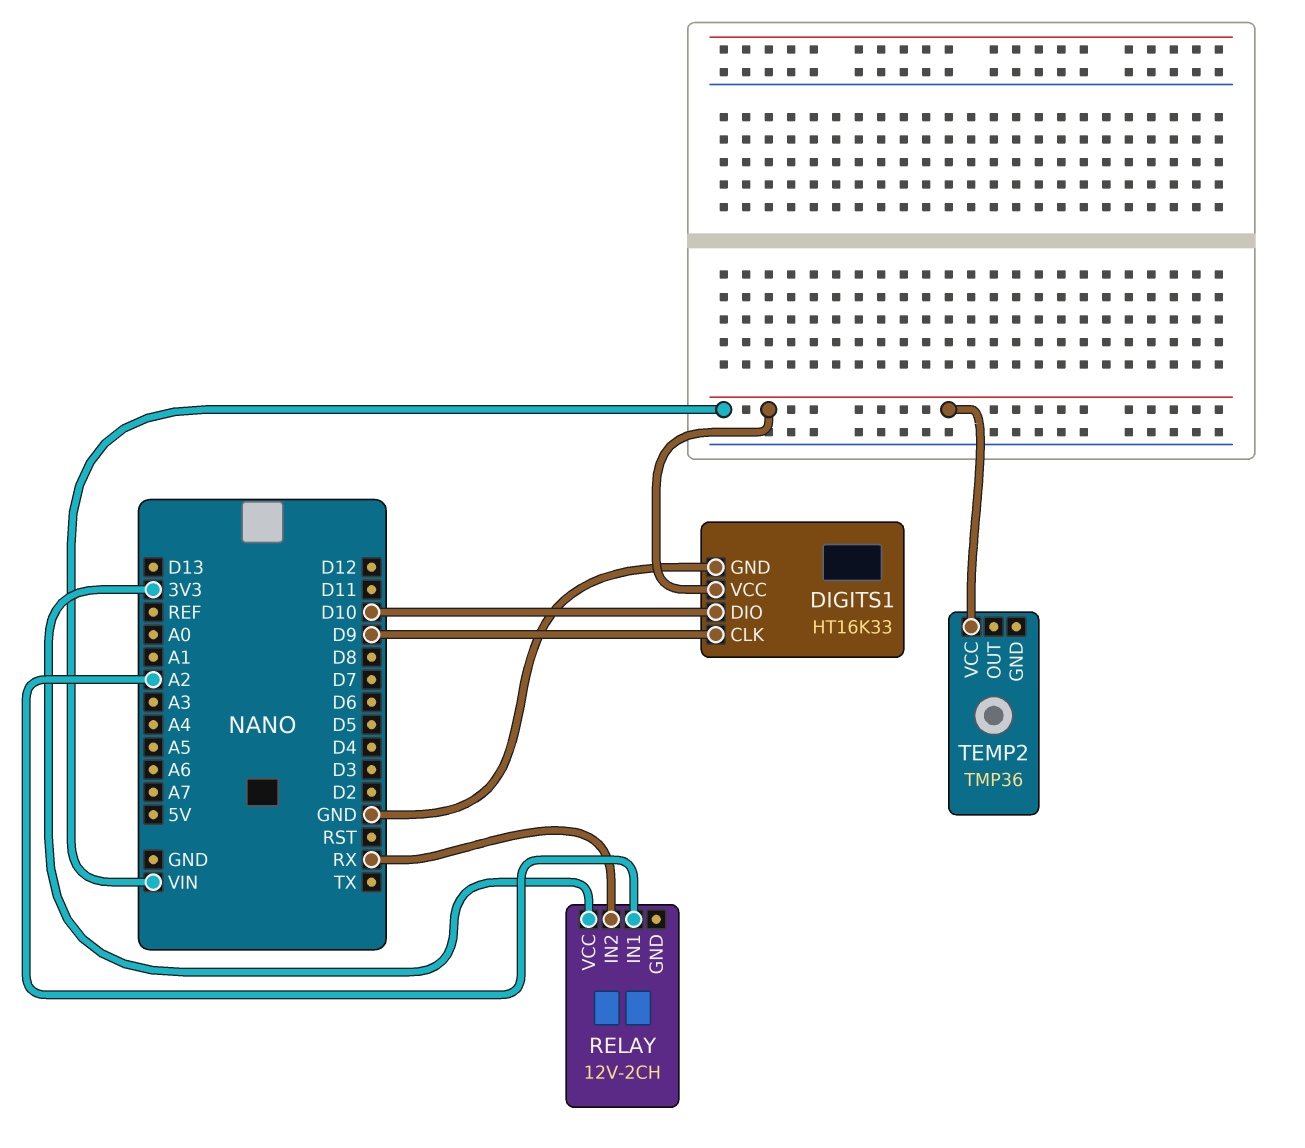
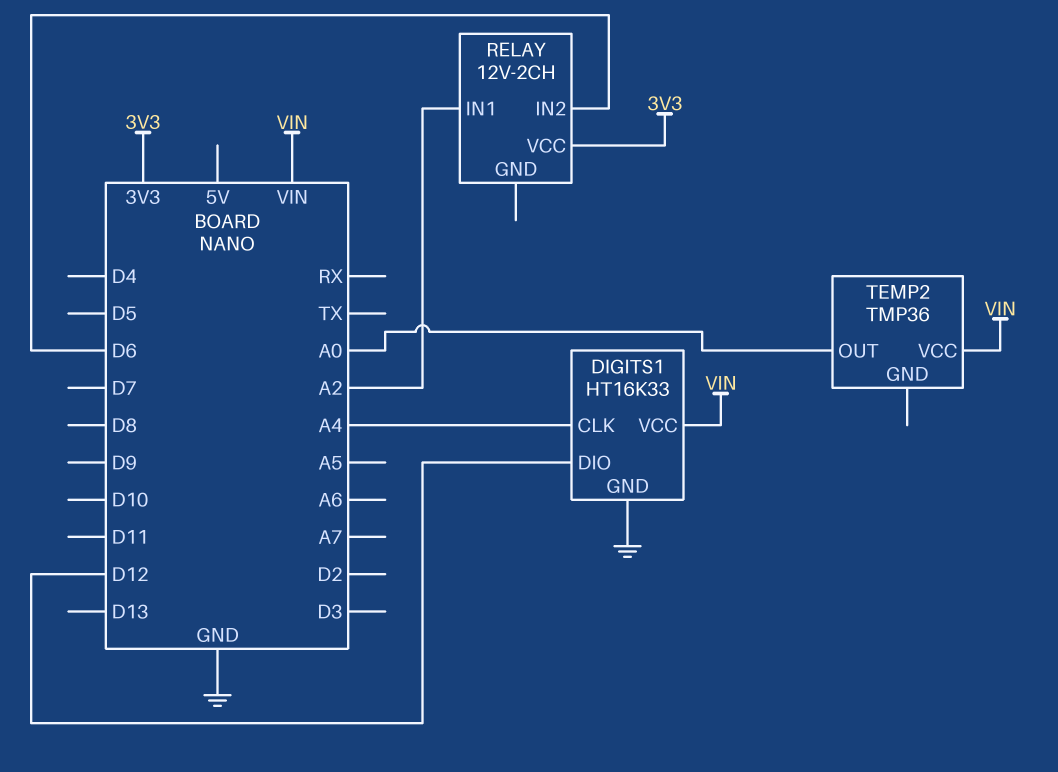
DIGITS1 pin CLK: D9 -> A4
DIGITS1 pin DIO: D10 -> D12
RELAY pin IN2: RX -> D6
TEMP2 pin OUT: none -> A0

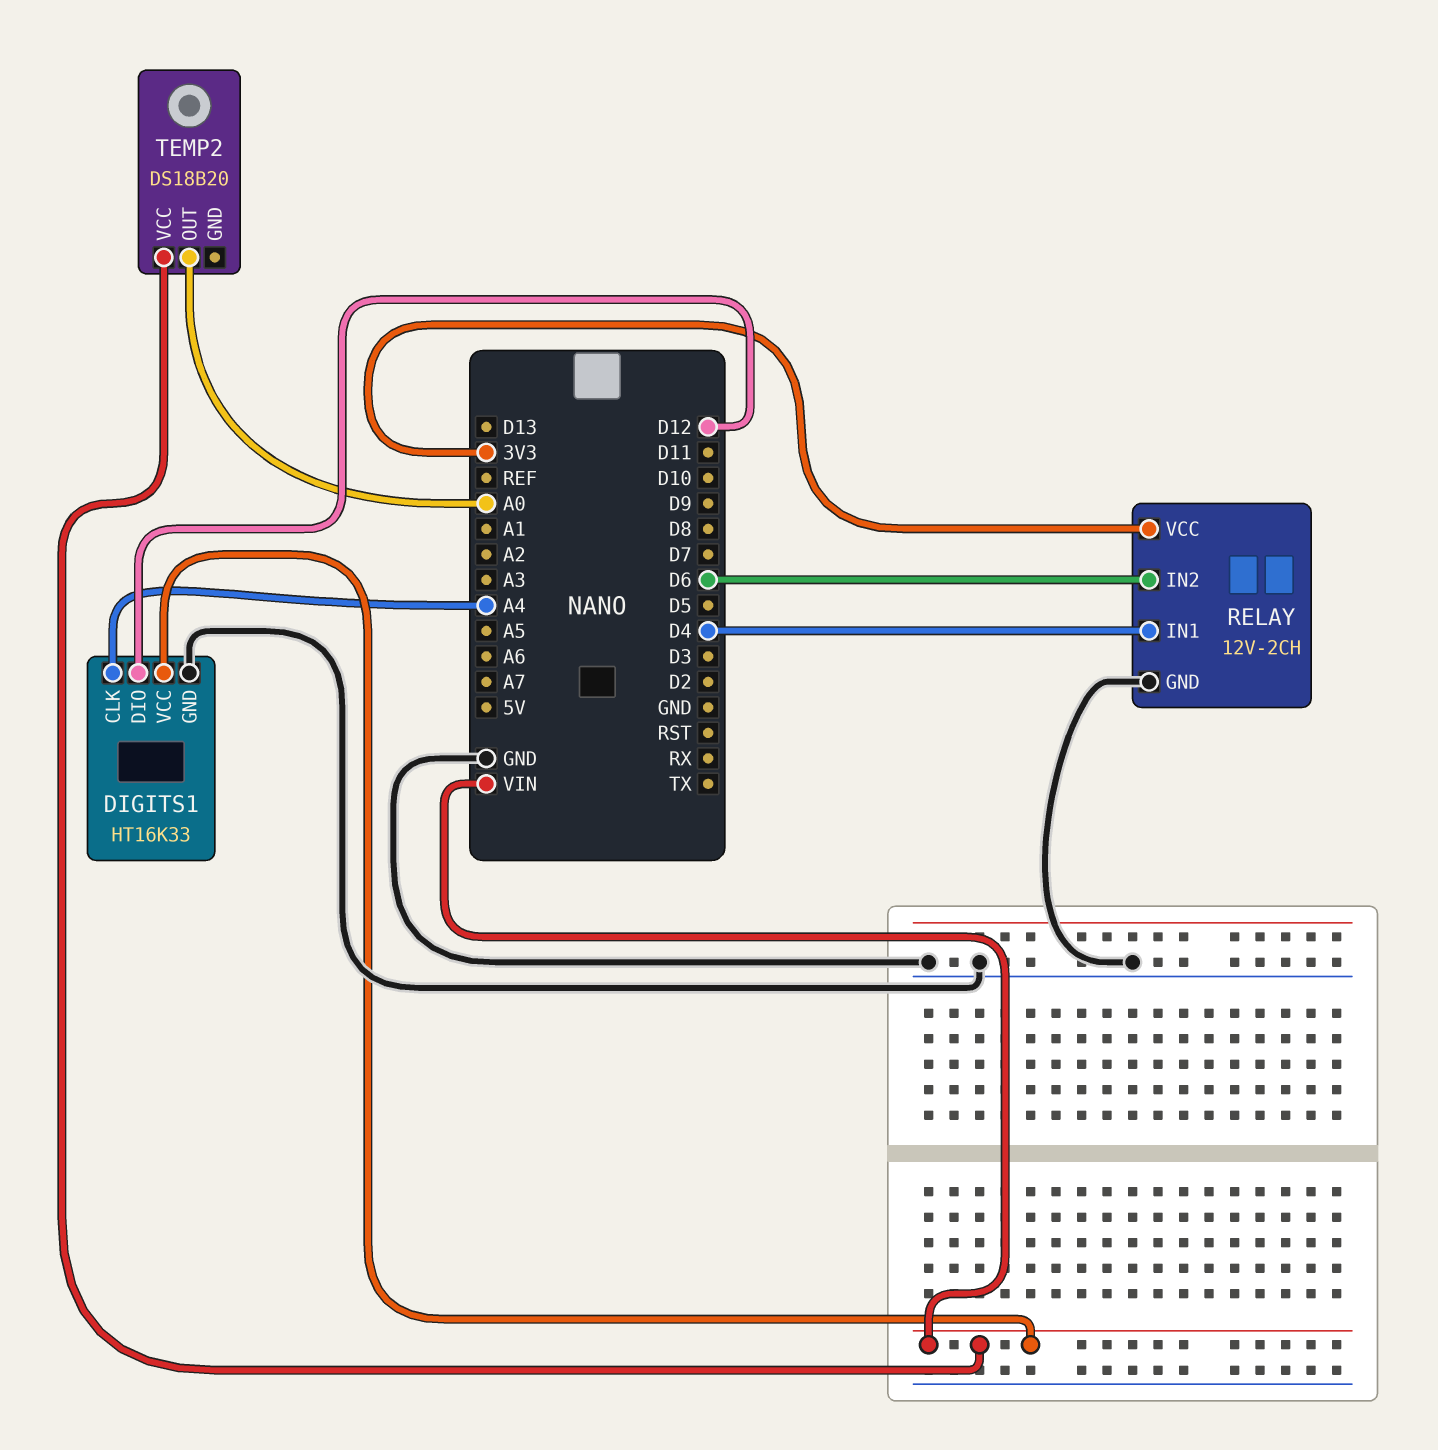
RELAY pin GND: none -> GND
RELAY pin IN1: A2 -> D4
TEMP2: TMP36 -> DS18B20

